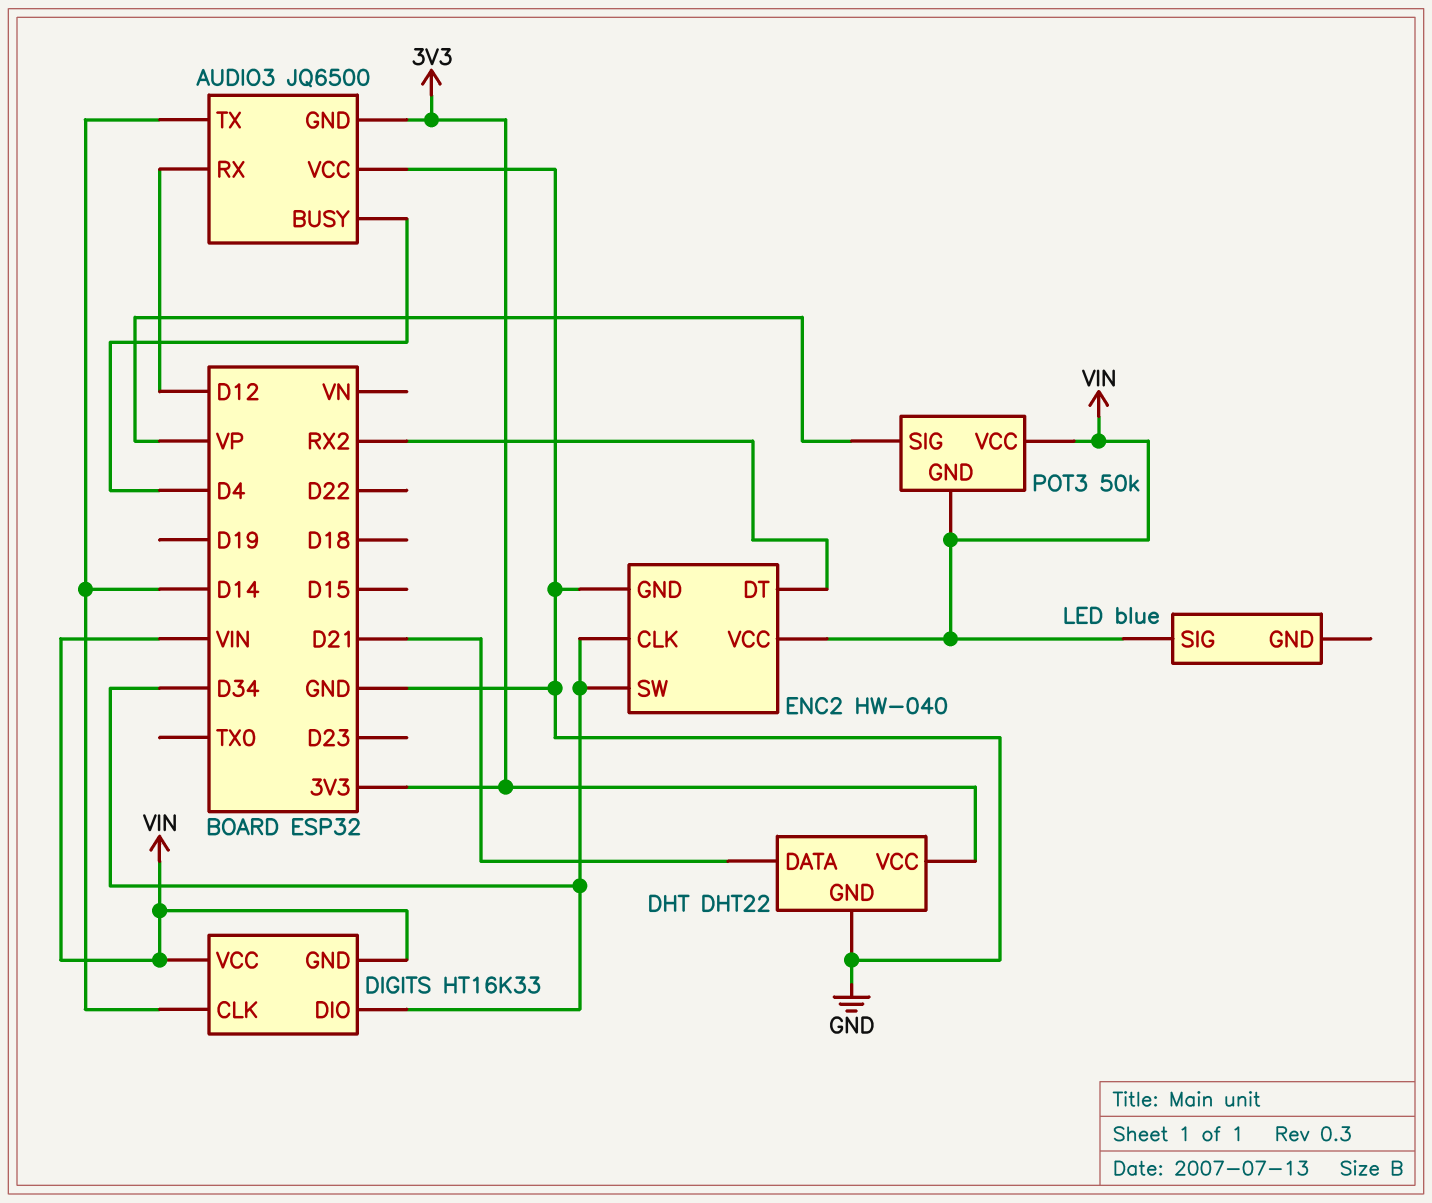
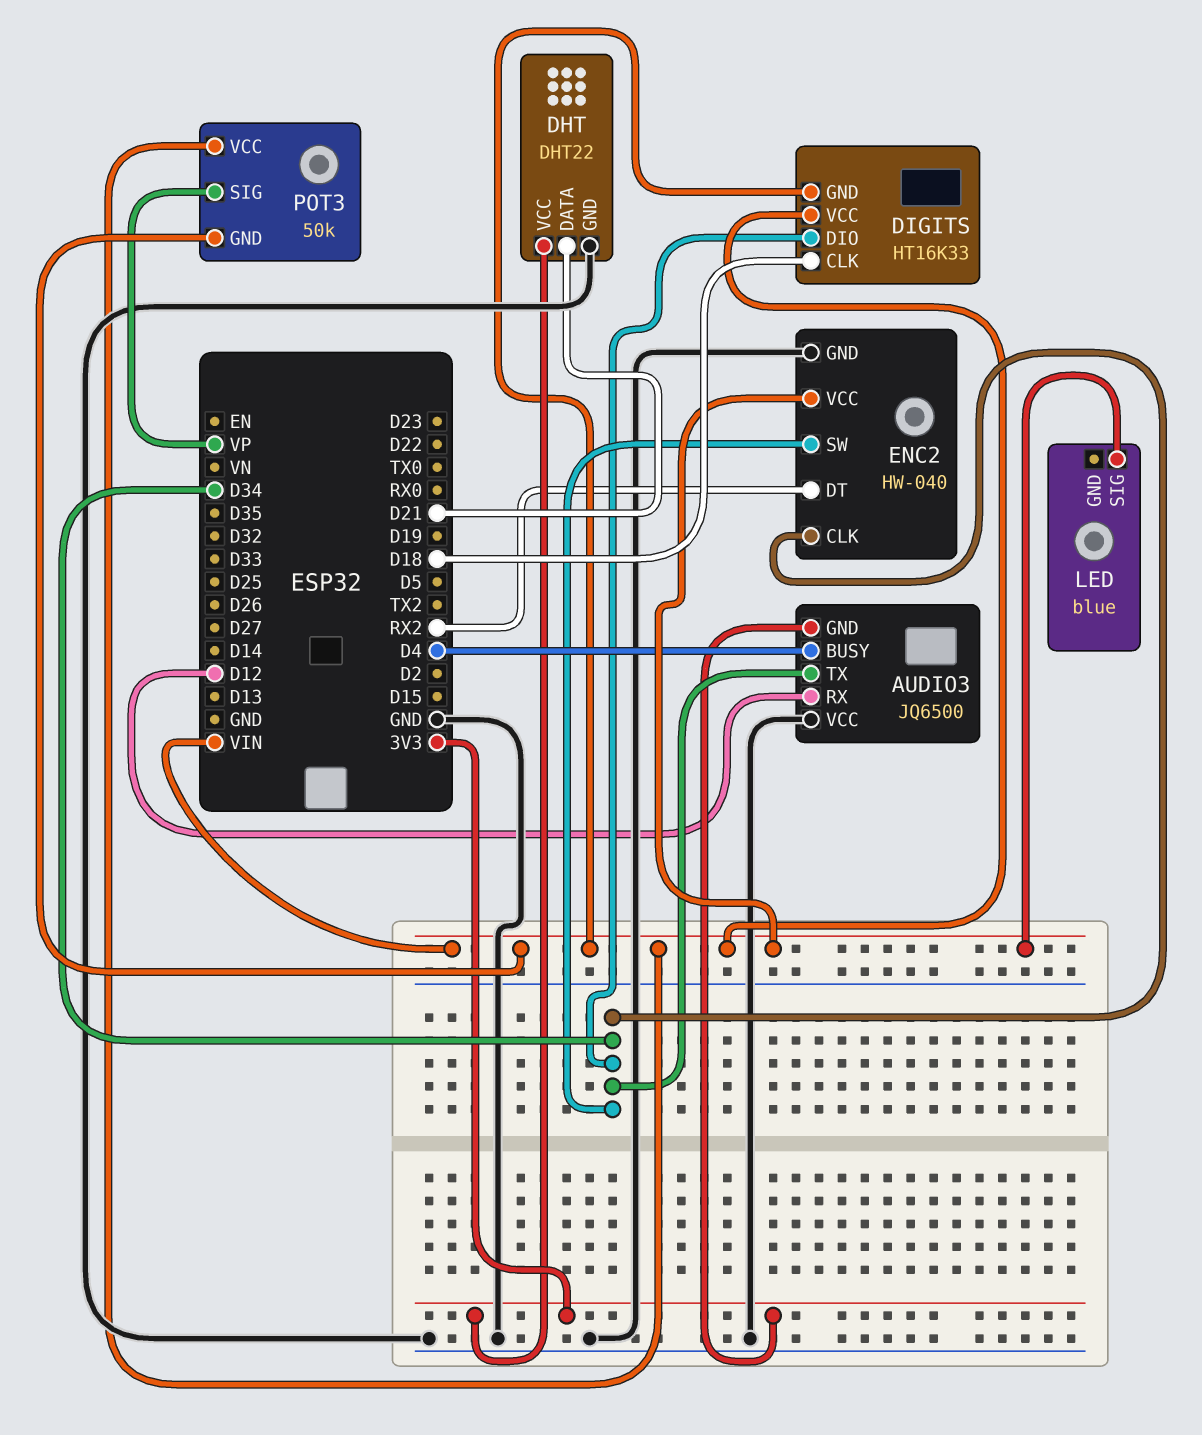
AUDIO3 pin TX: D14 -> D34
DIGITS pin CLK: D14 -> D18

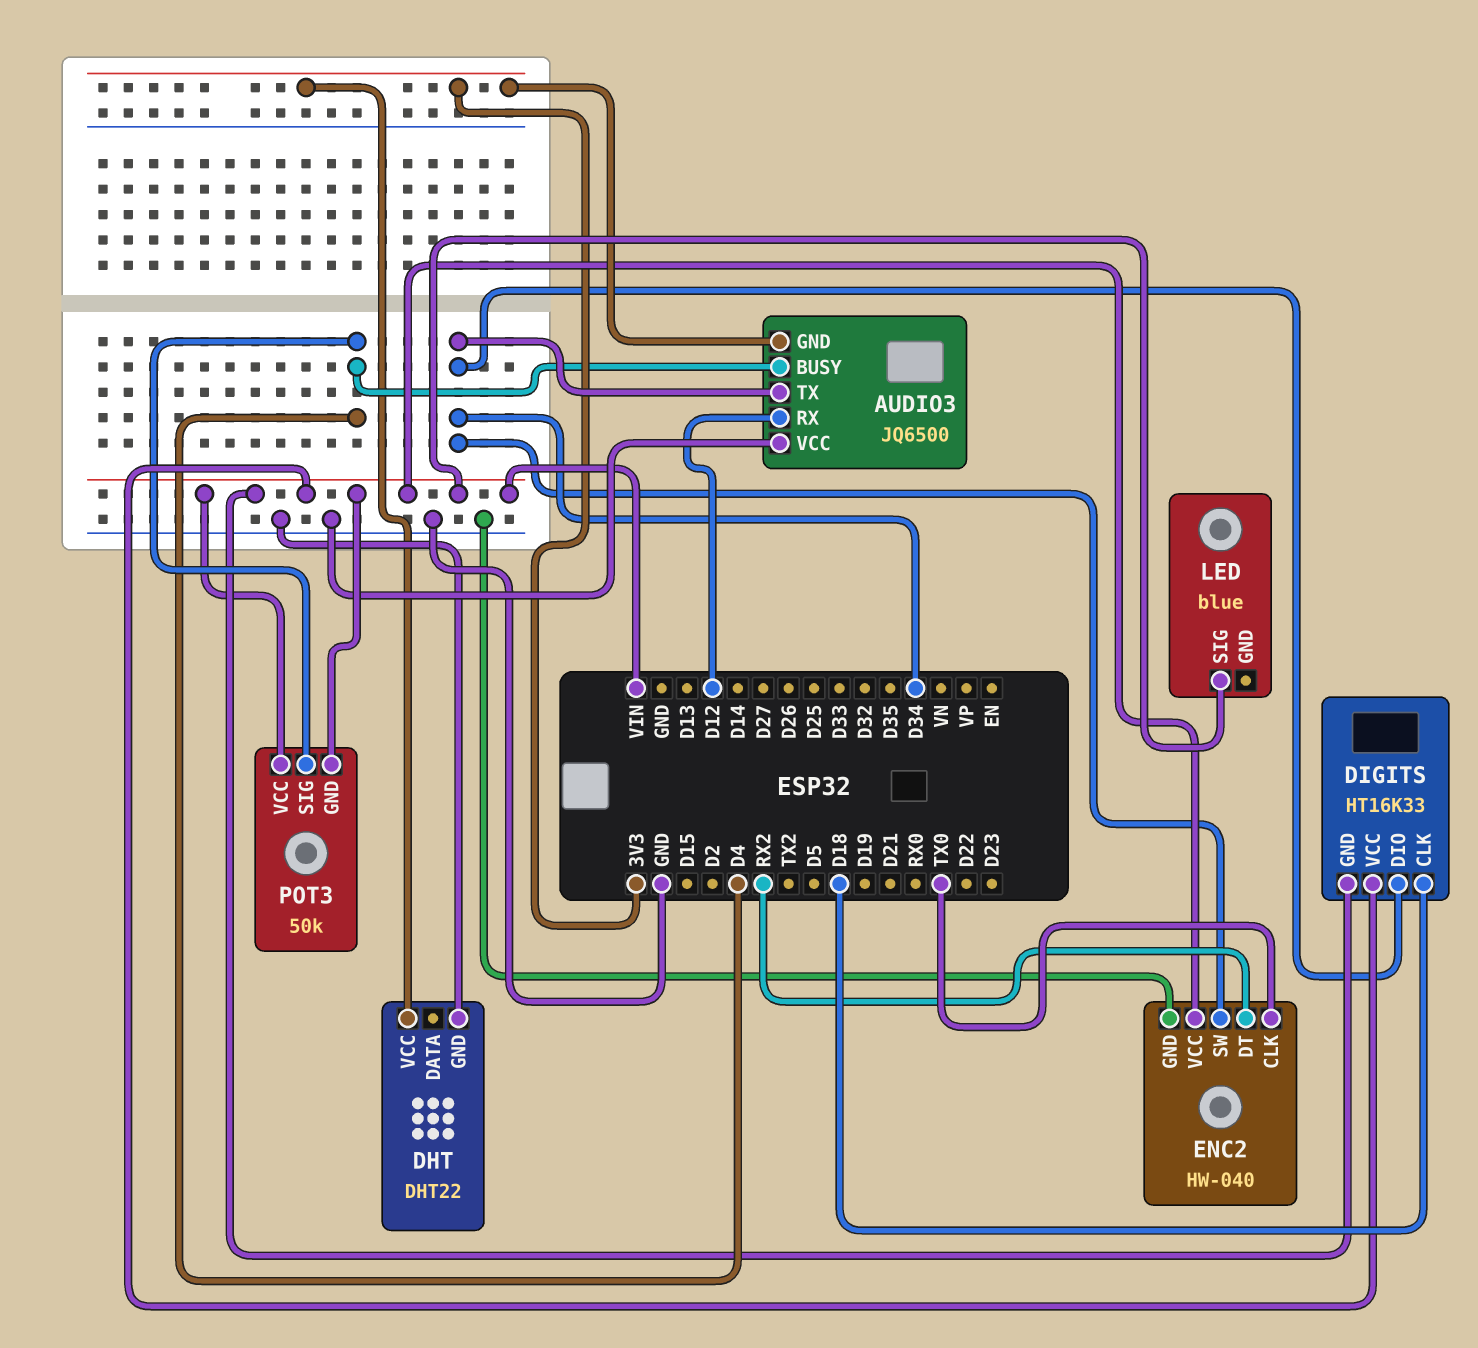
DHT pin DATA: D21 -> none
ENC2 pin CLK: D34 -> TX0
POT3 pin SIG: VP -> D4

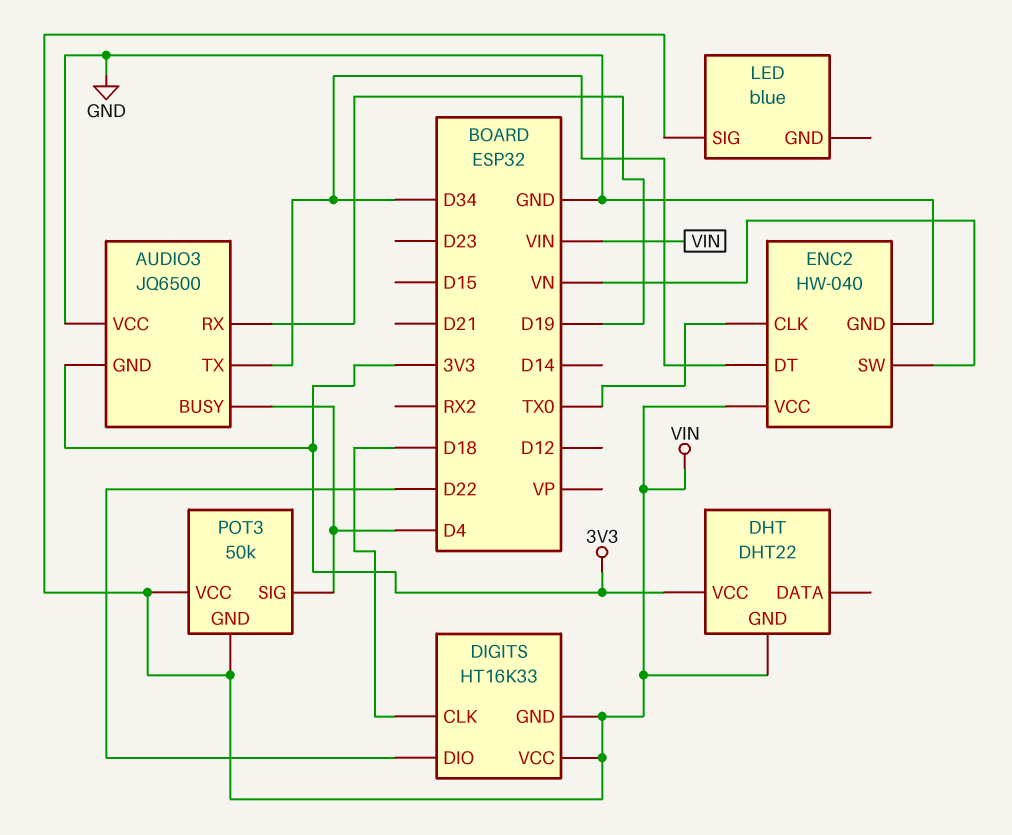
AUDIO3 pin RX: D12 -> D19
DHT pin GND: GND -> VIN
DIGITS pin DIO: D34 -> D22
ENC2 pin DT: RX2 -> D34
ENC2 pin SW: D34 -> VN

